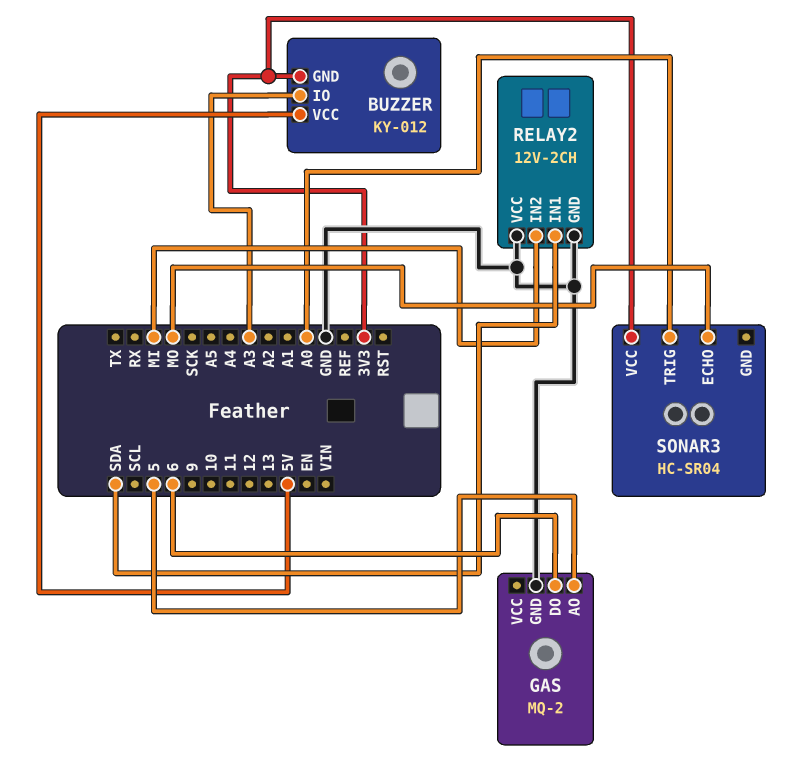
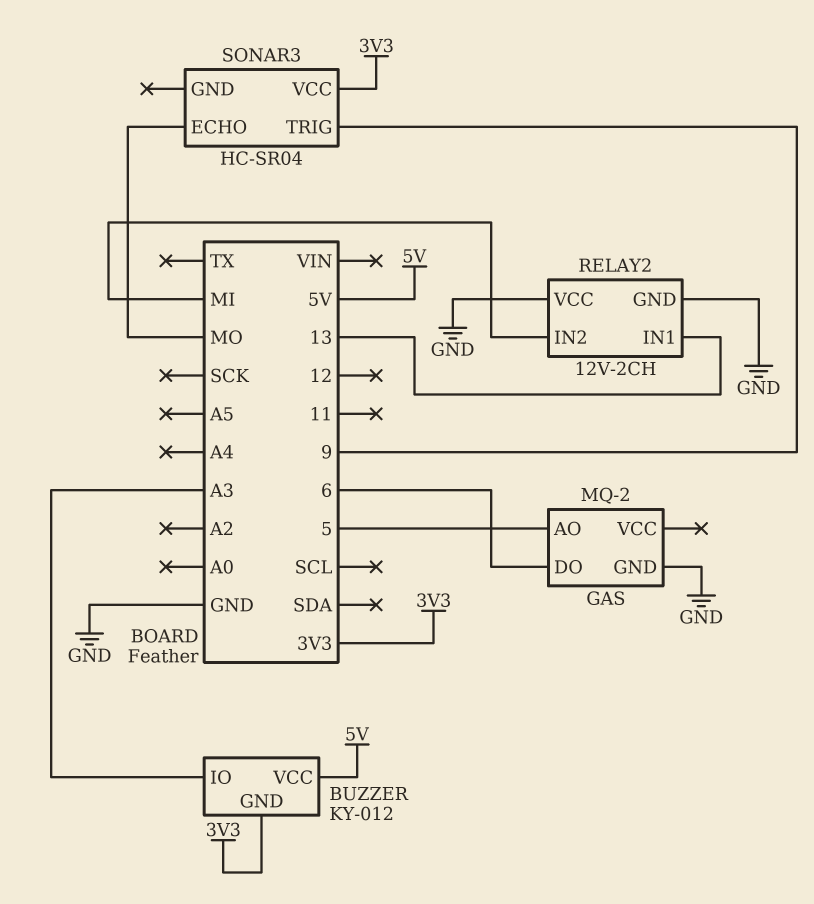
RELAY2 pin IN1: SDA -> 13
SONAR3 pin TRIG: A0 -> 9

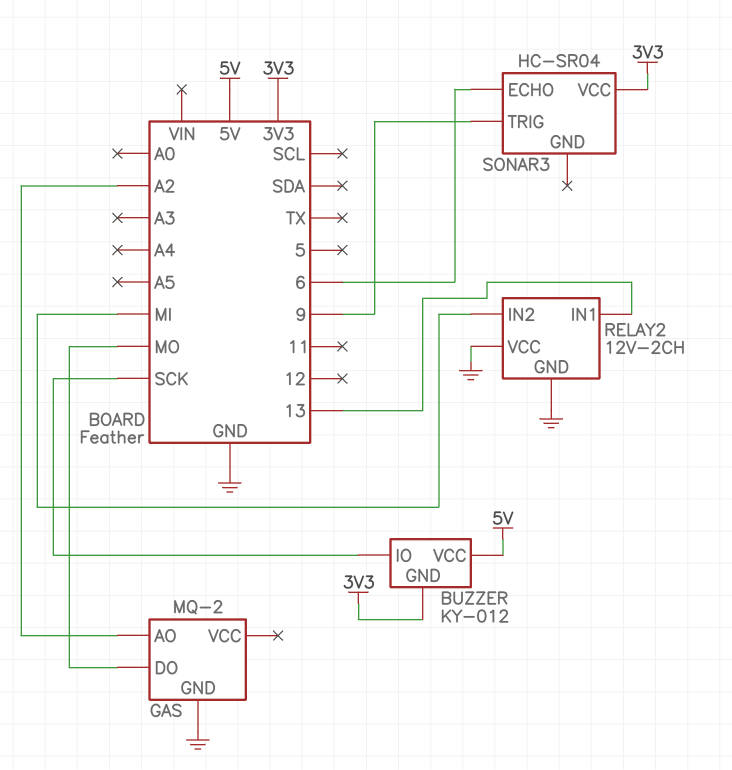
BUZZER pin IO: A3 -> SCK
GAS pin AO: 5 -> A2
GAS pin DO: 6 -> MO
SONAR3 pin ECHO: MO -> 6

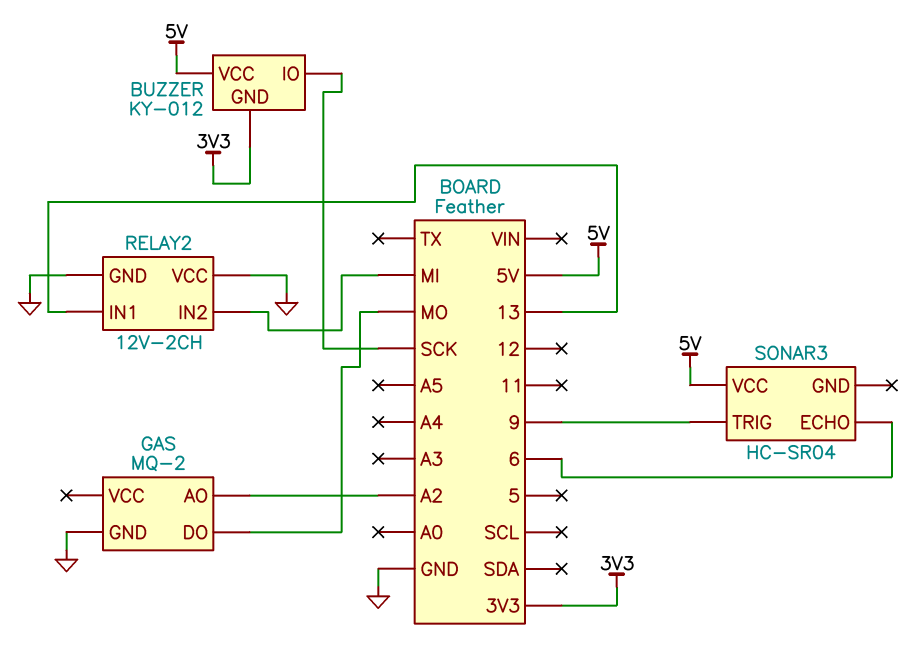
SONAR3 pin VCC: 3V3 -> 5V

